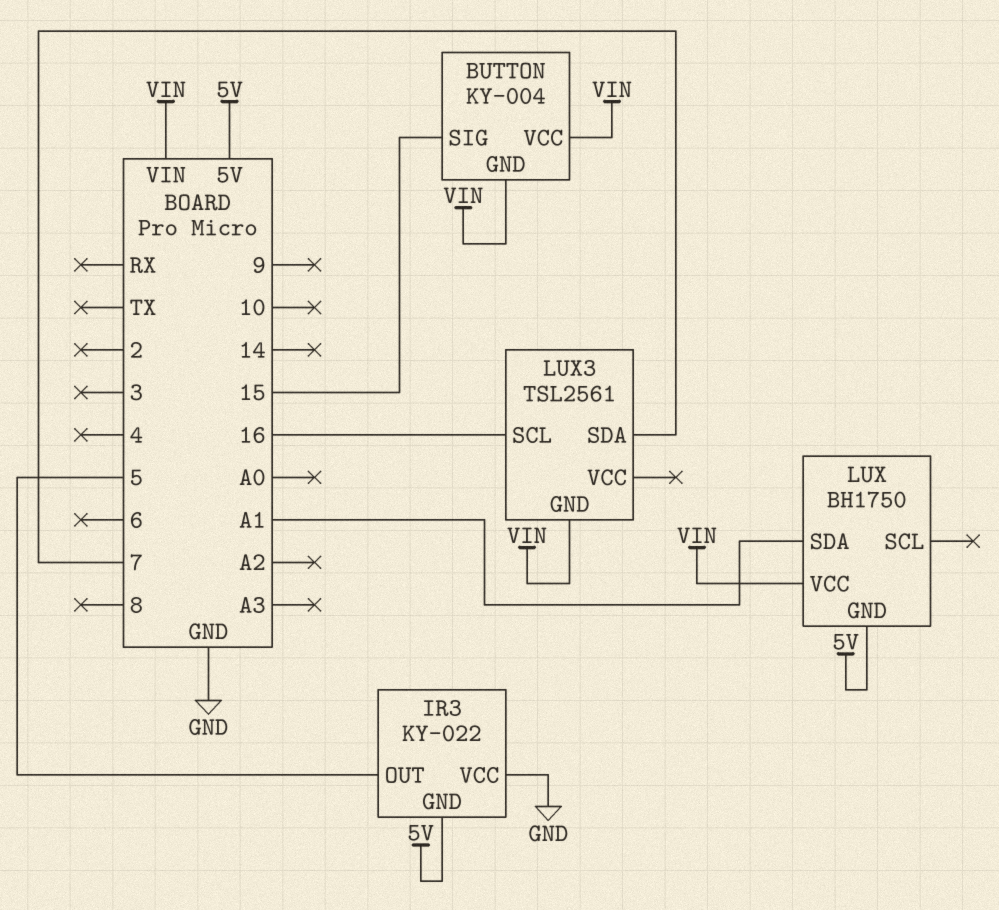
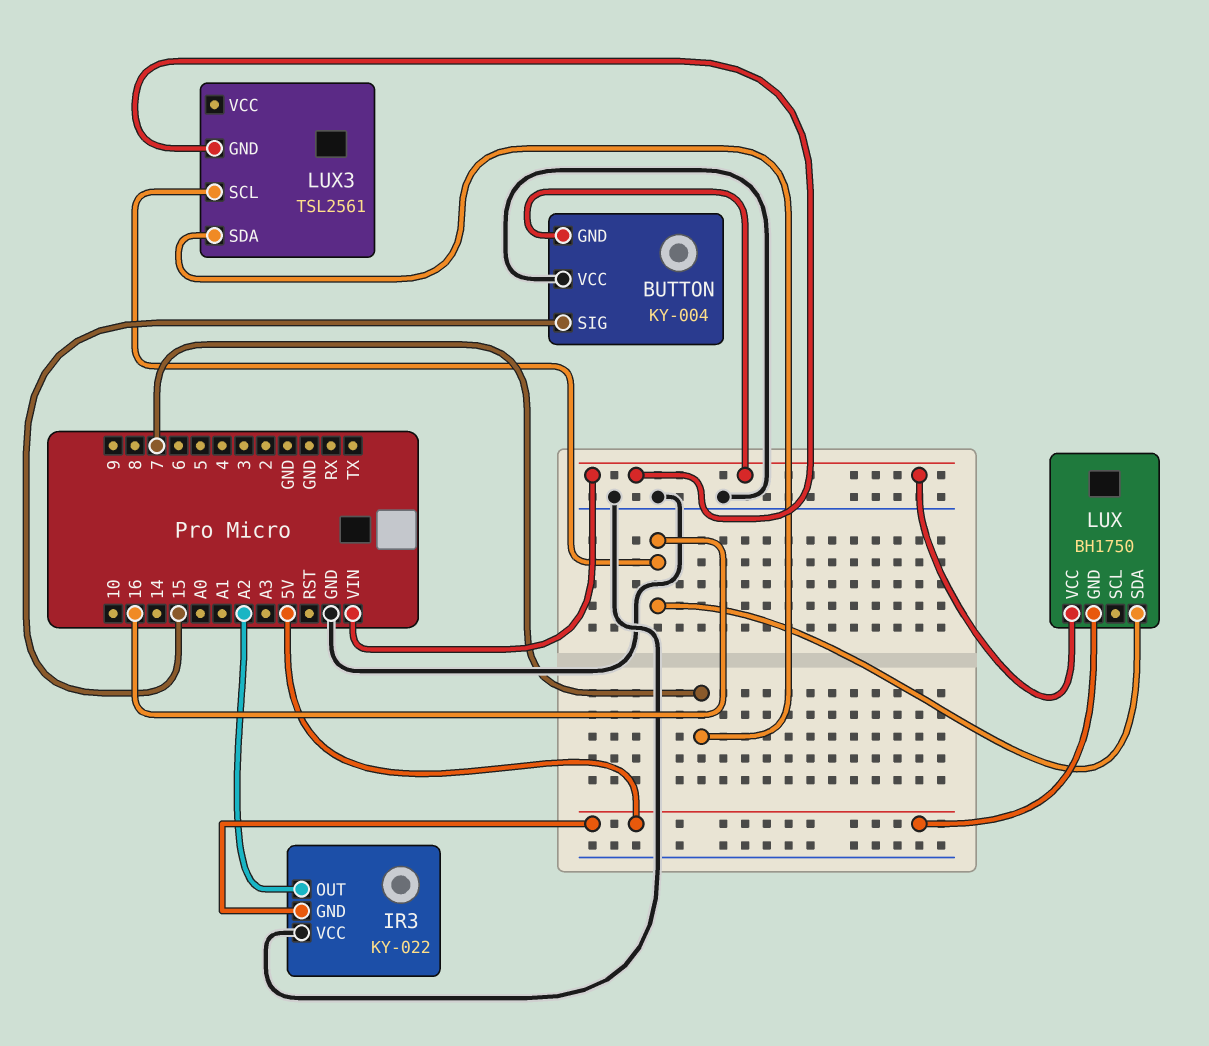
BUTTON pin VCC: VIN -> GND
IR3 pin OUT: 5 -> A2
LUX pin SDA: A1 -> 16

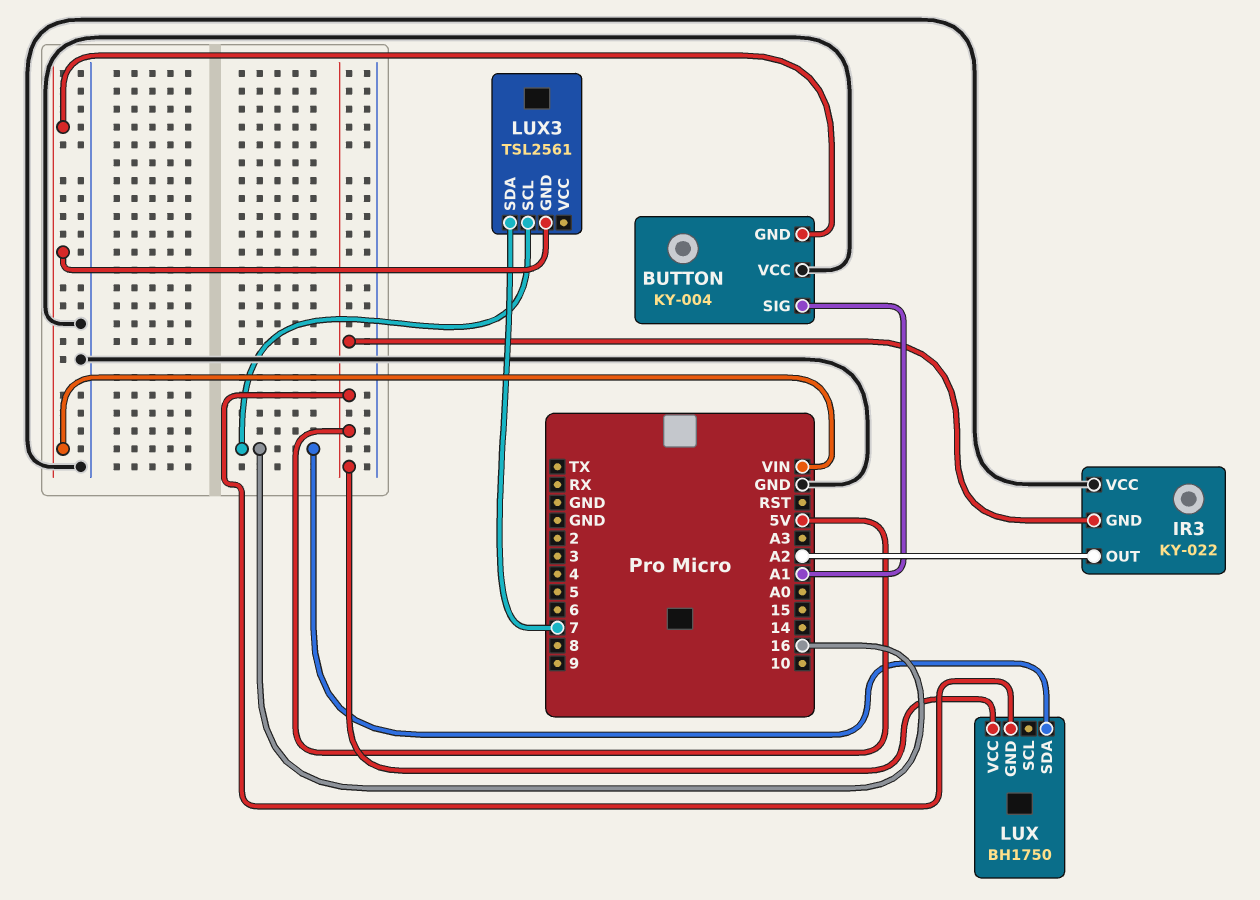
BUTTON pin SIG: 15 -> A1
LUX pin VCC: VIN -> 5V

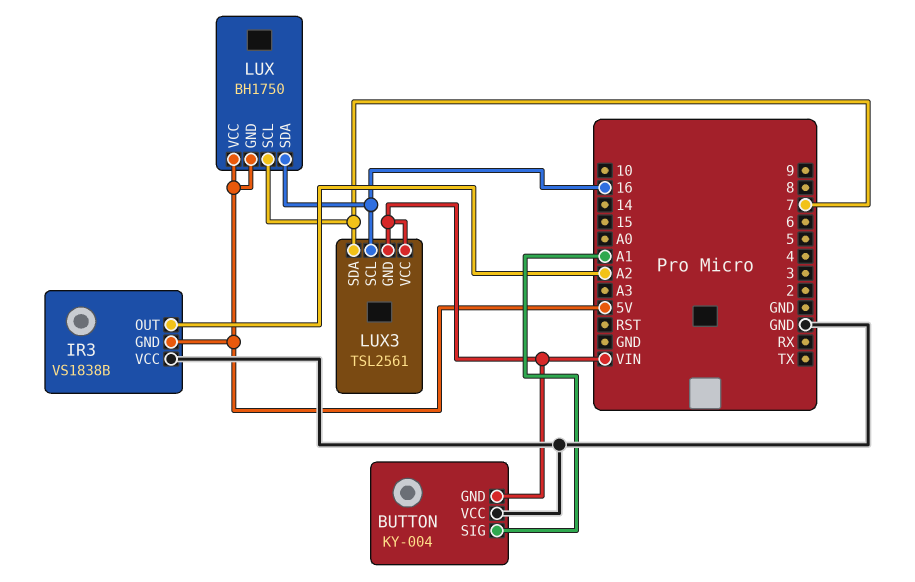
IR3: KY-022 -> VS1838B
LUX pin SCL: none -> 7
LUX3 pin VCC: none -> VIN

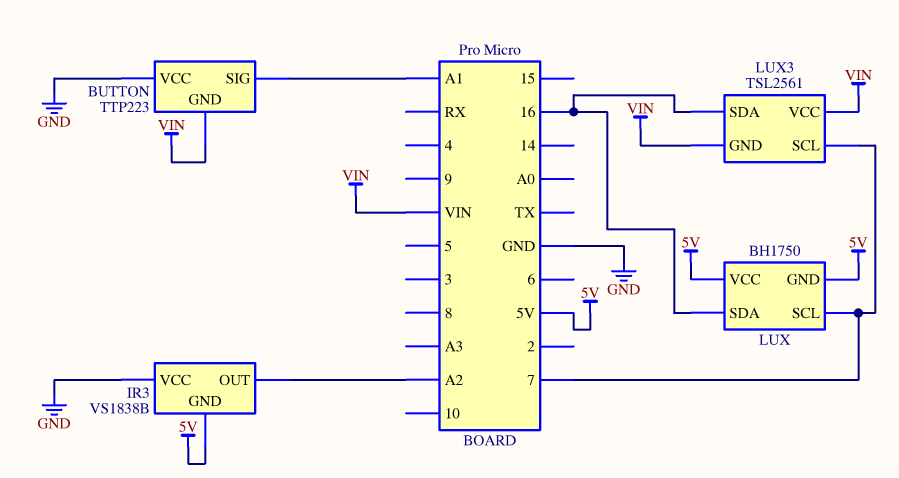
BUTTON: KY-004 -> TTP223
LUX3 pin SCL: 16 -> 7
LUX3 pin SDA: 7 -> 16

